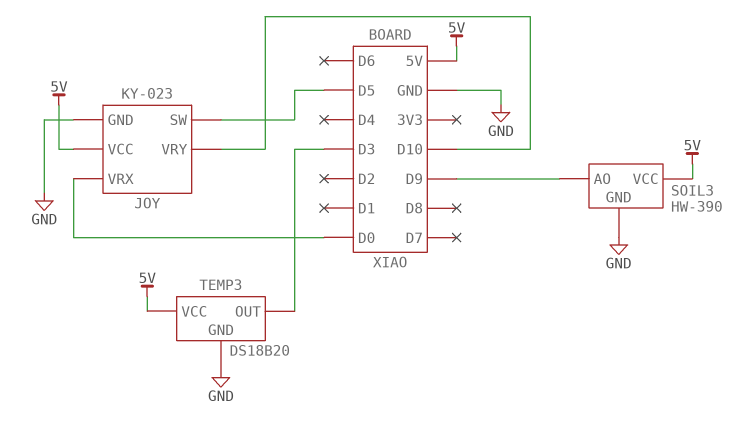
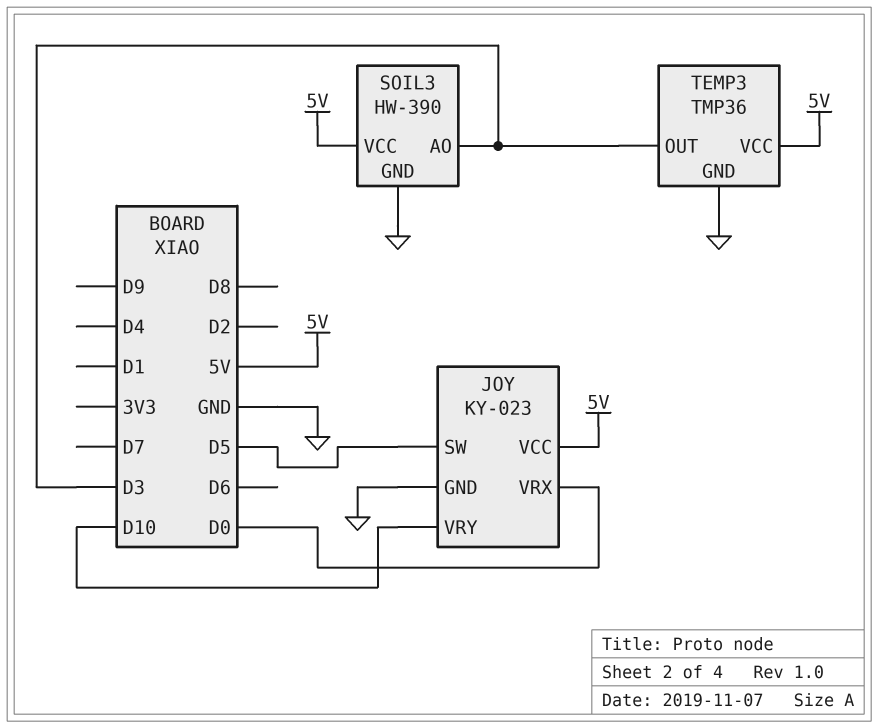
SOIL3 pin AO: D9 -> D3
TEMP3: DS18B20 -> TMP36

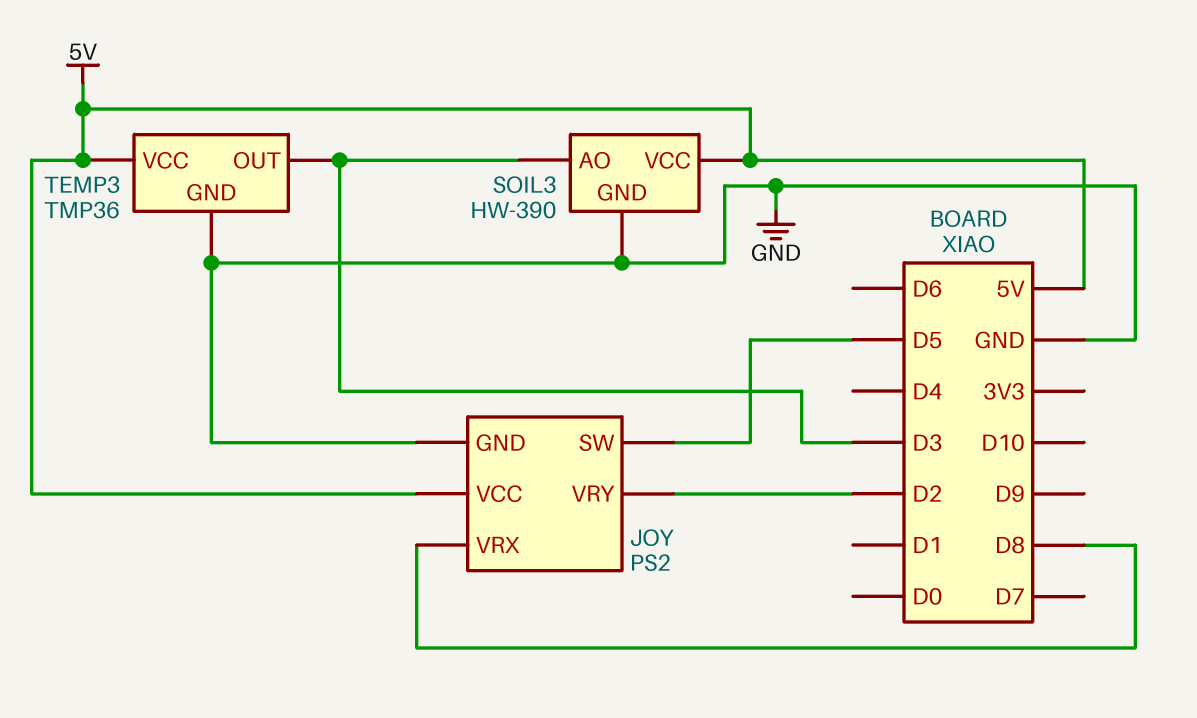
JOY: KY-023 -> PS2
JOY pin VRX: D0 -> D8
JOY pin VRY: D10 -> D2

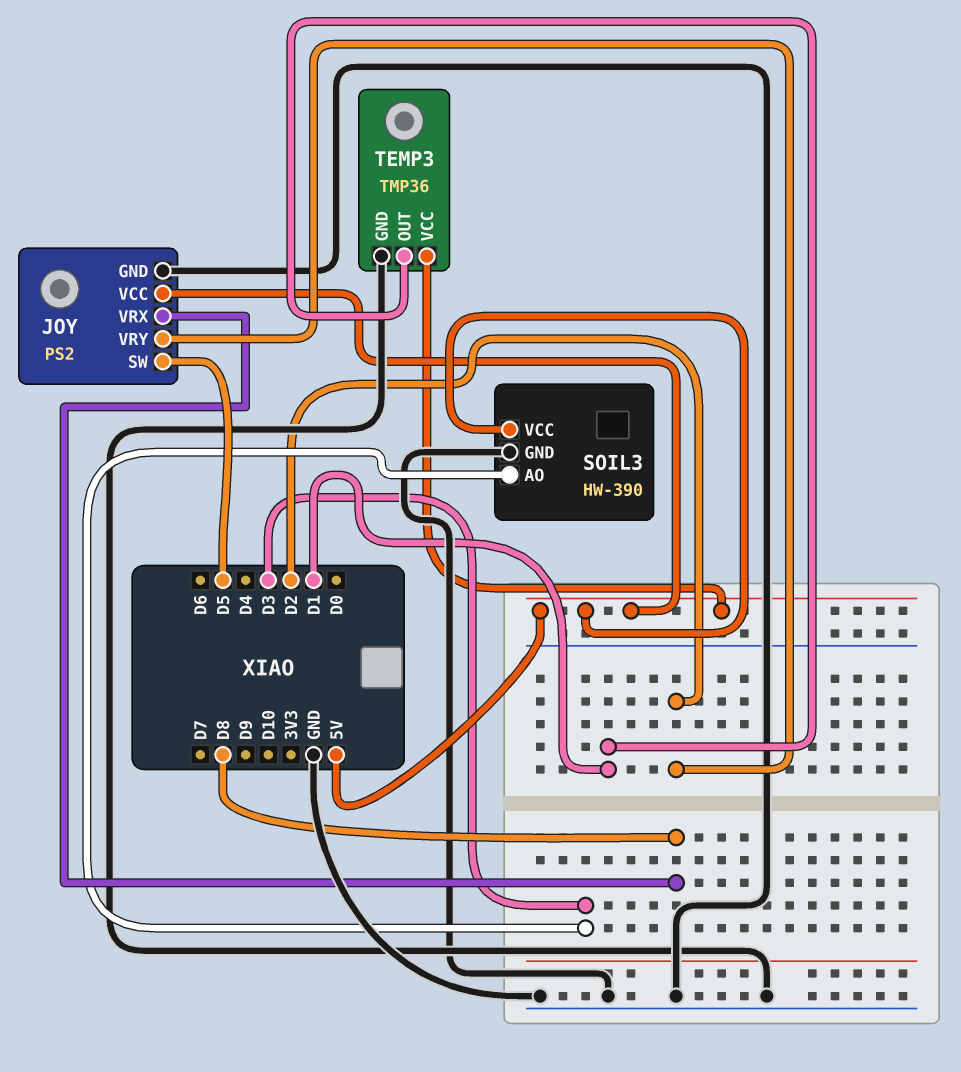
TEMP3 pin OUT: D3 -> D1

